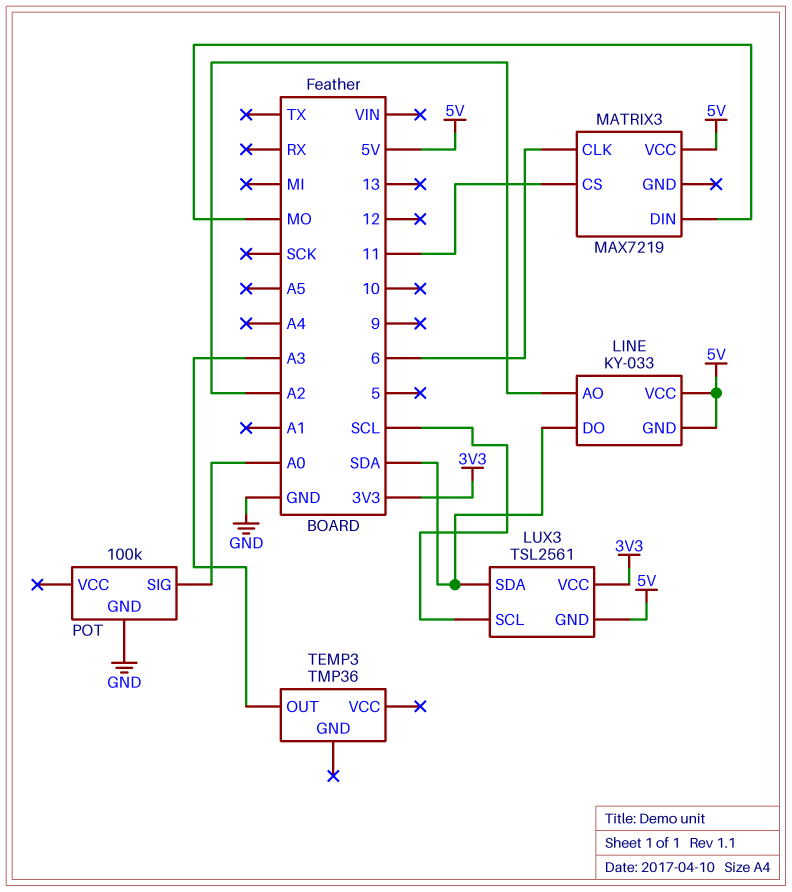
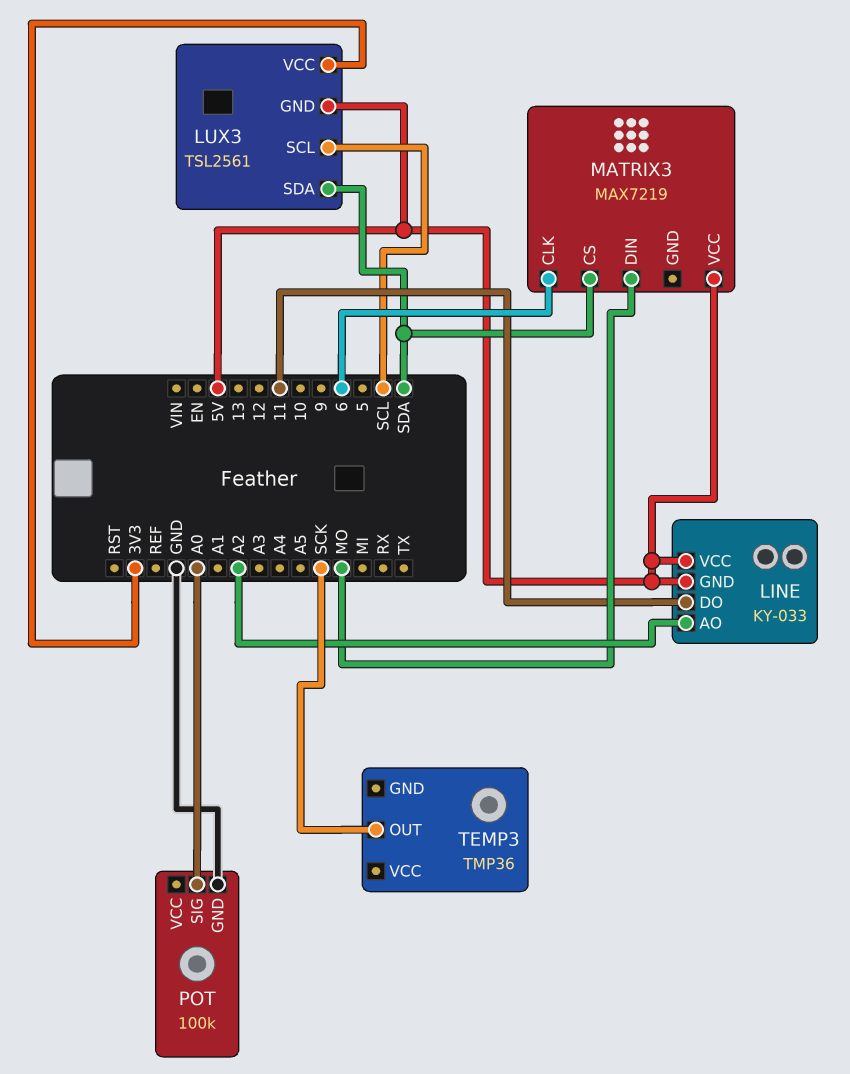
LINE pin DO: SDA -> 11
MATRIX3 pin CS: 11 -> SDA
TEMP3 pin OUT: A3 -> SCK

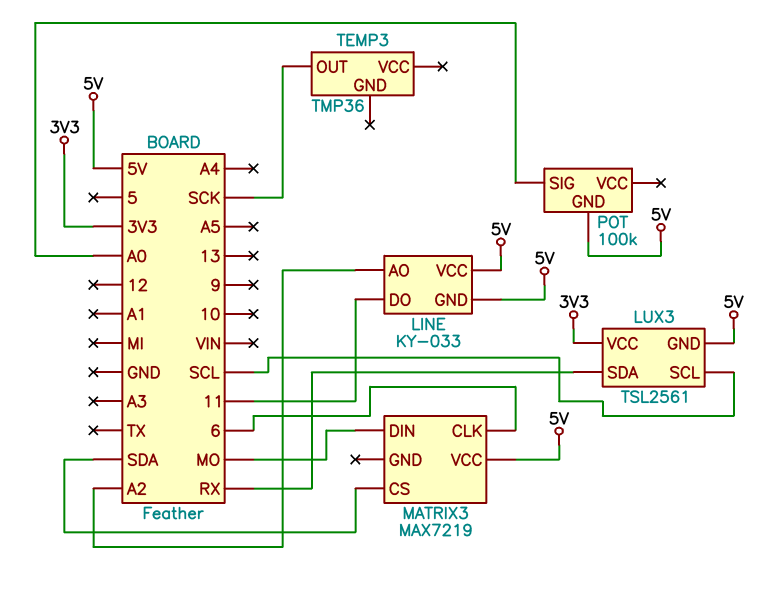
LUX3 pin SDA: SDA -> RX
POT pin GND: GND -> 5V

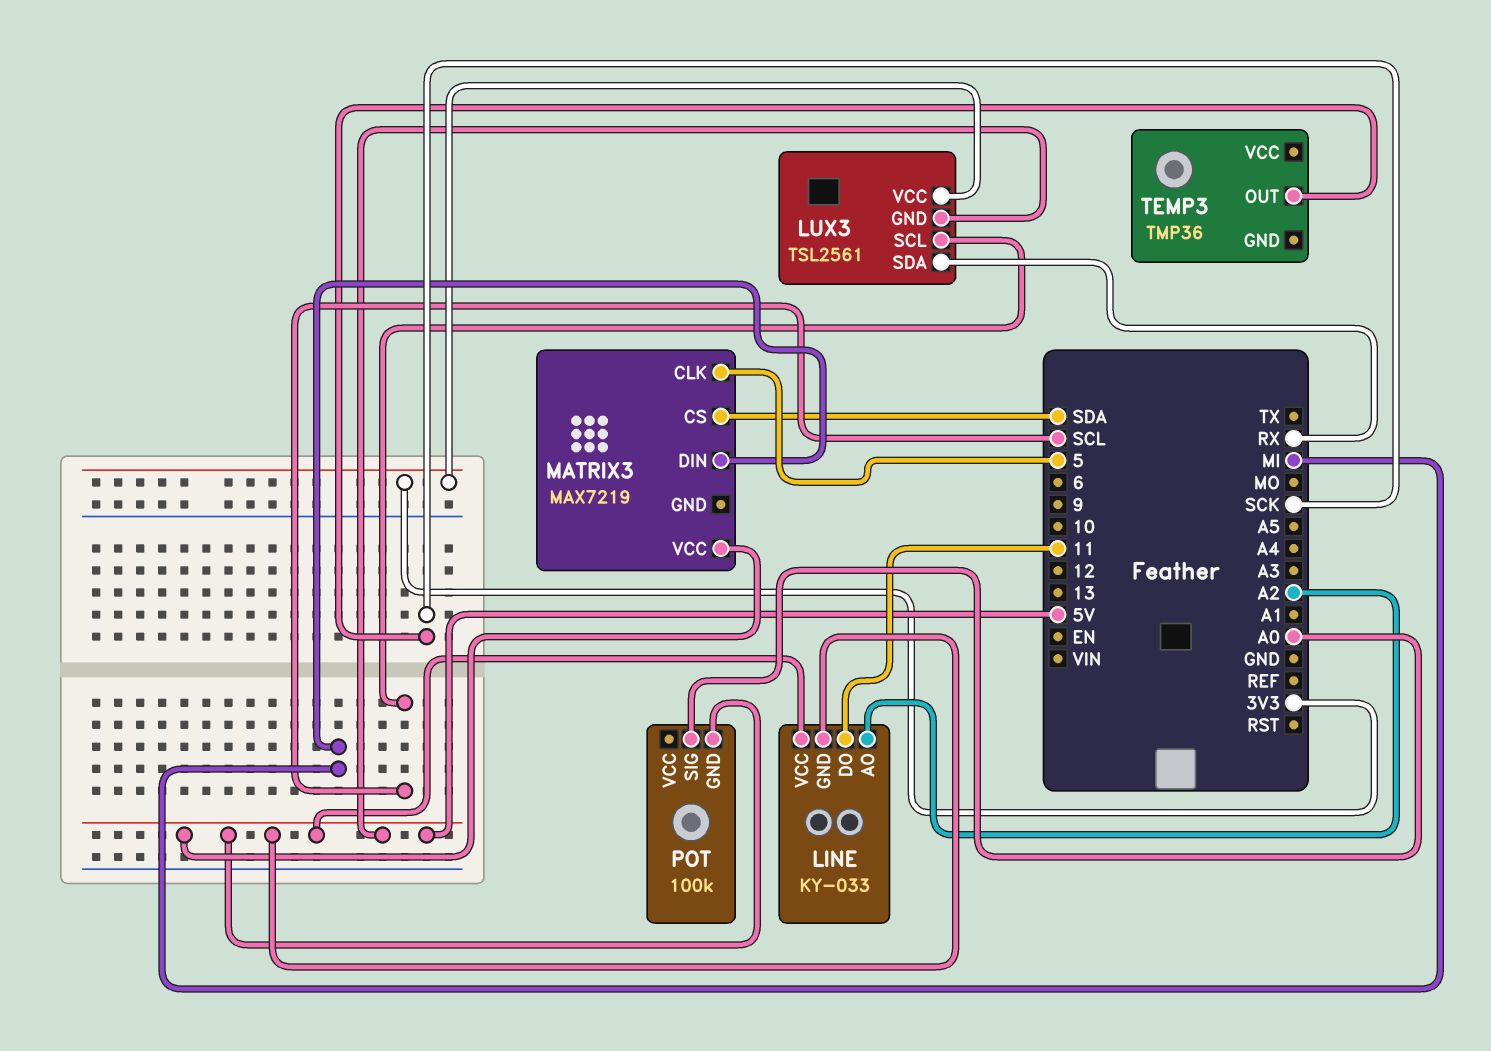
MATRIX3 pin CLK: 6 -> 5
MATRIX3 pin DIN: MO -> MI

